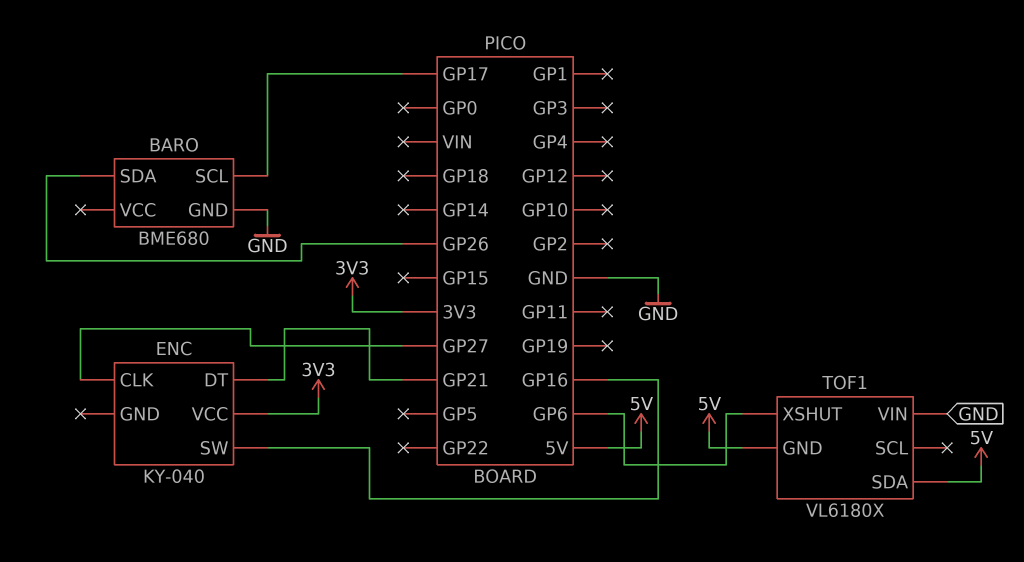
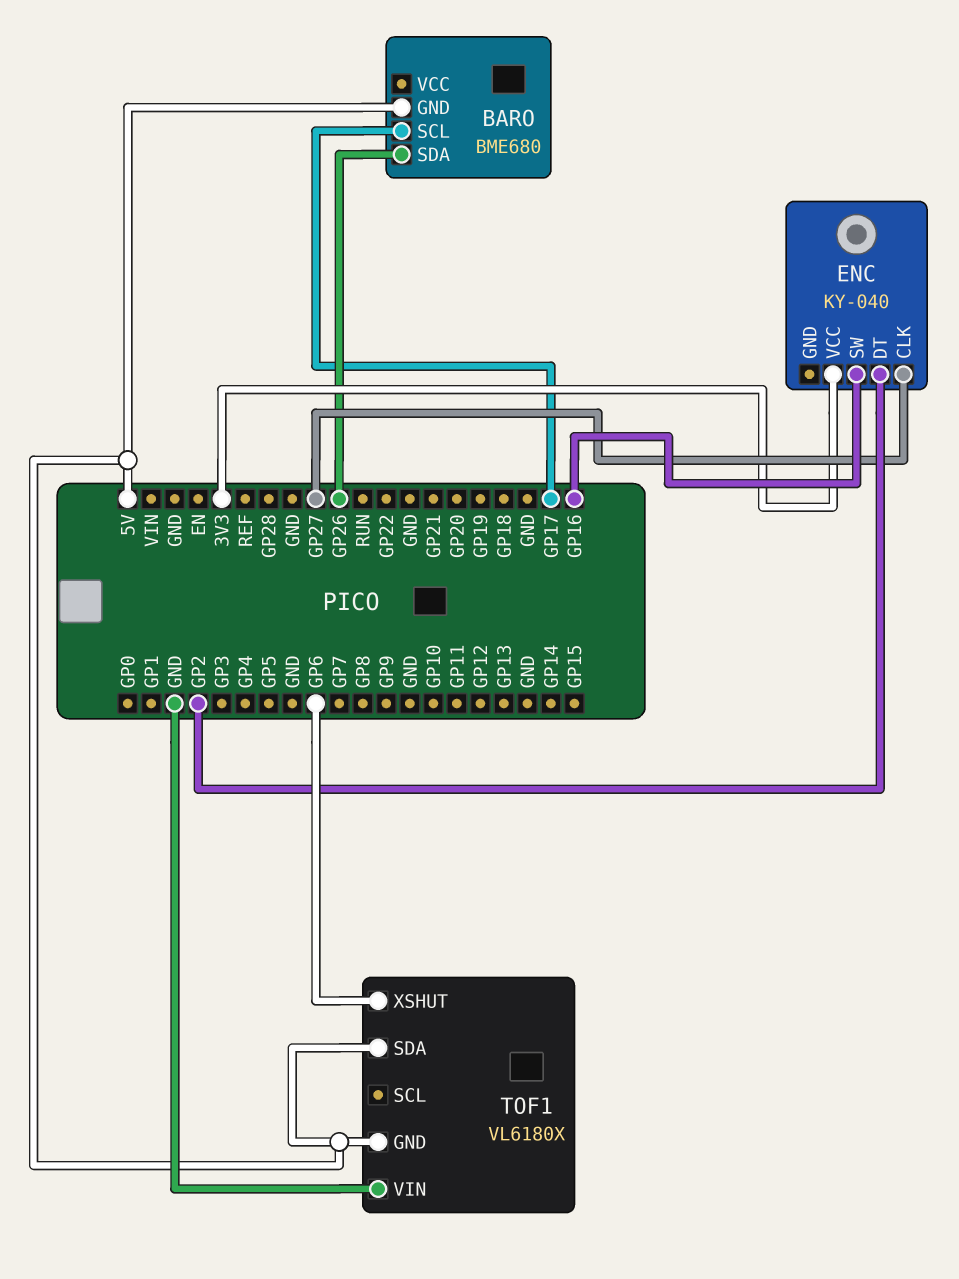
BARO pin GND: GND -> 5V
ENC pin DT: GP21 -> GP2

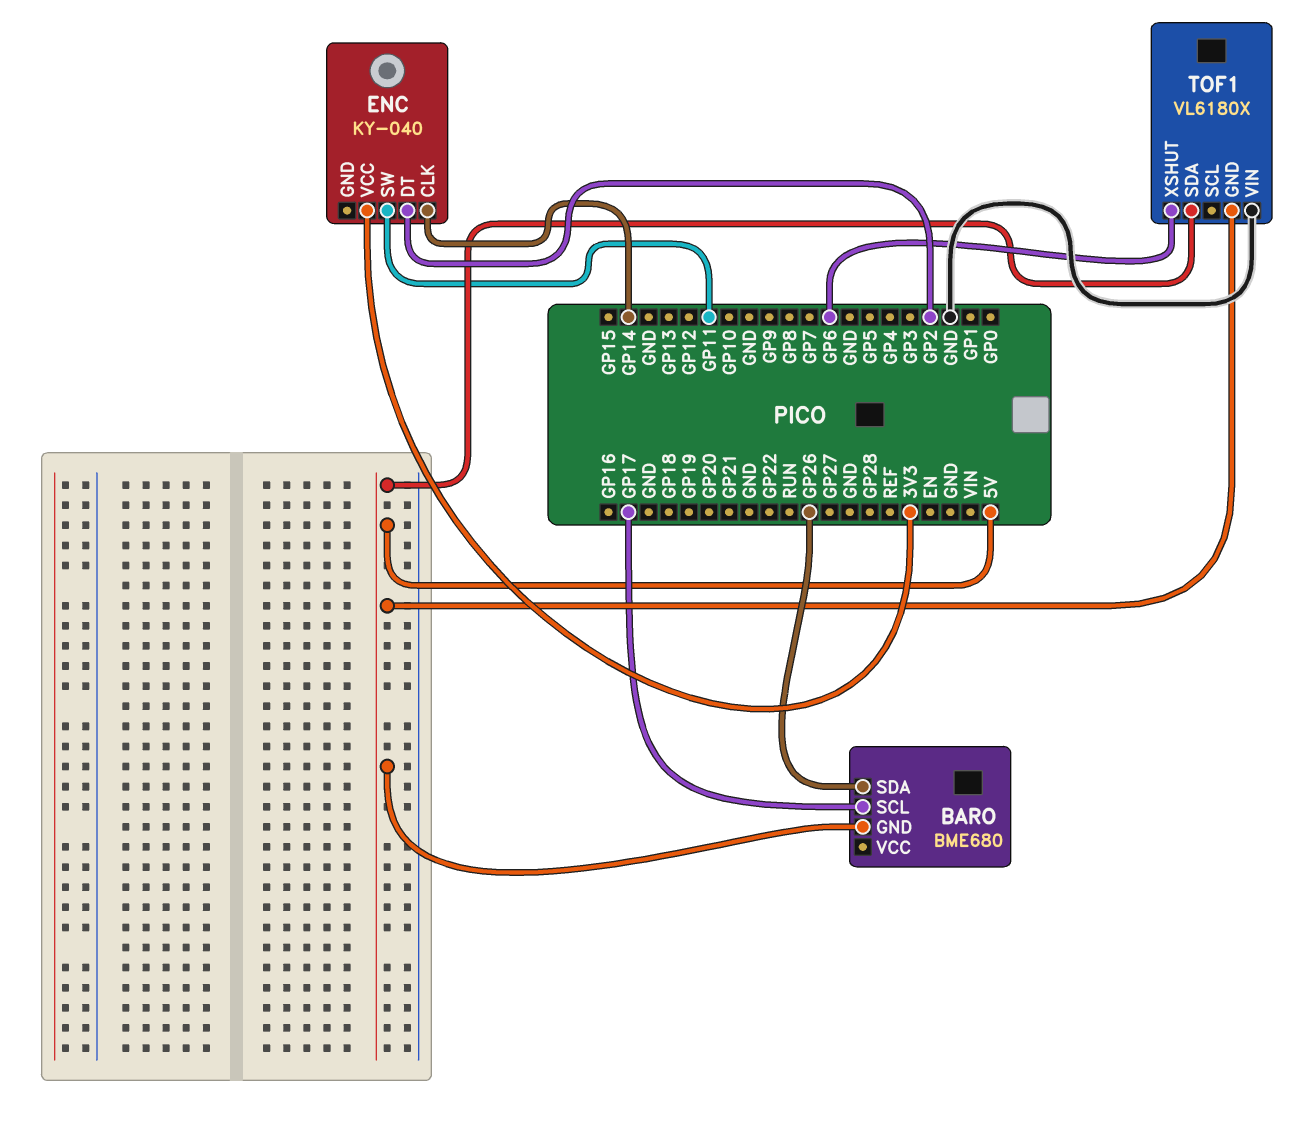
ENC pin CLK: GP27 -> GP14
ENC pin SW: GP16 -> GP11

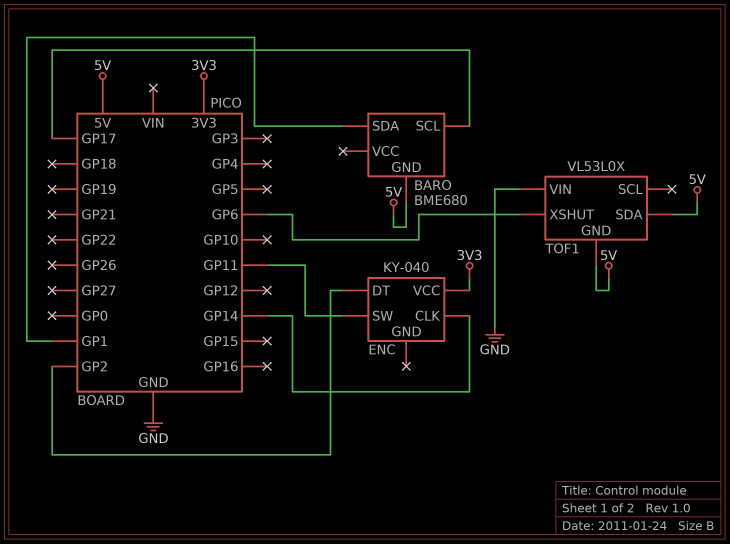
BARO pin SDA: GP26 -> GP1
TOF1: VL6180X -> VL53L0X

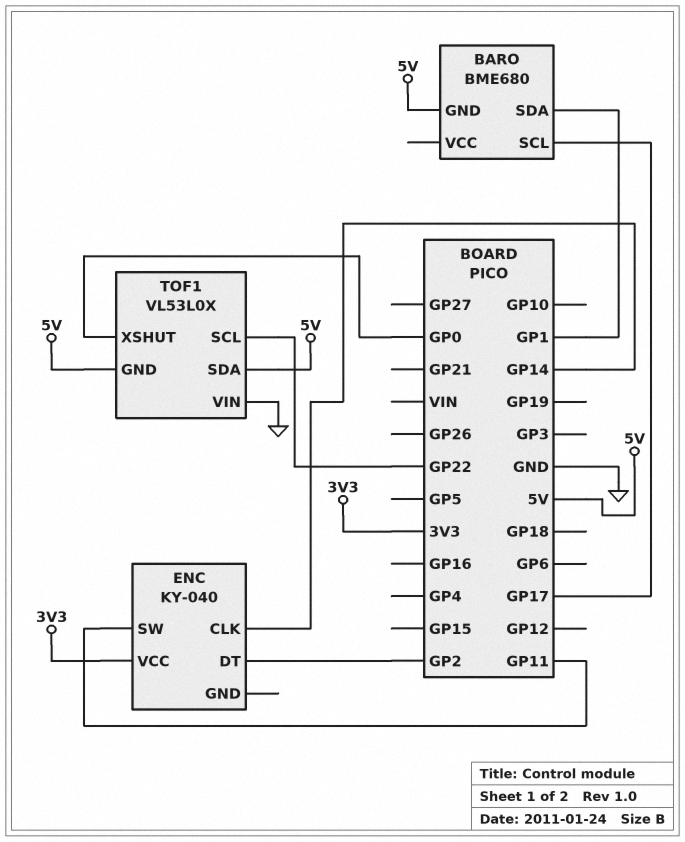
TOF1 pin SCL: none -> GP22
TOF1 pin XSHUT: GP6 -> GP0

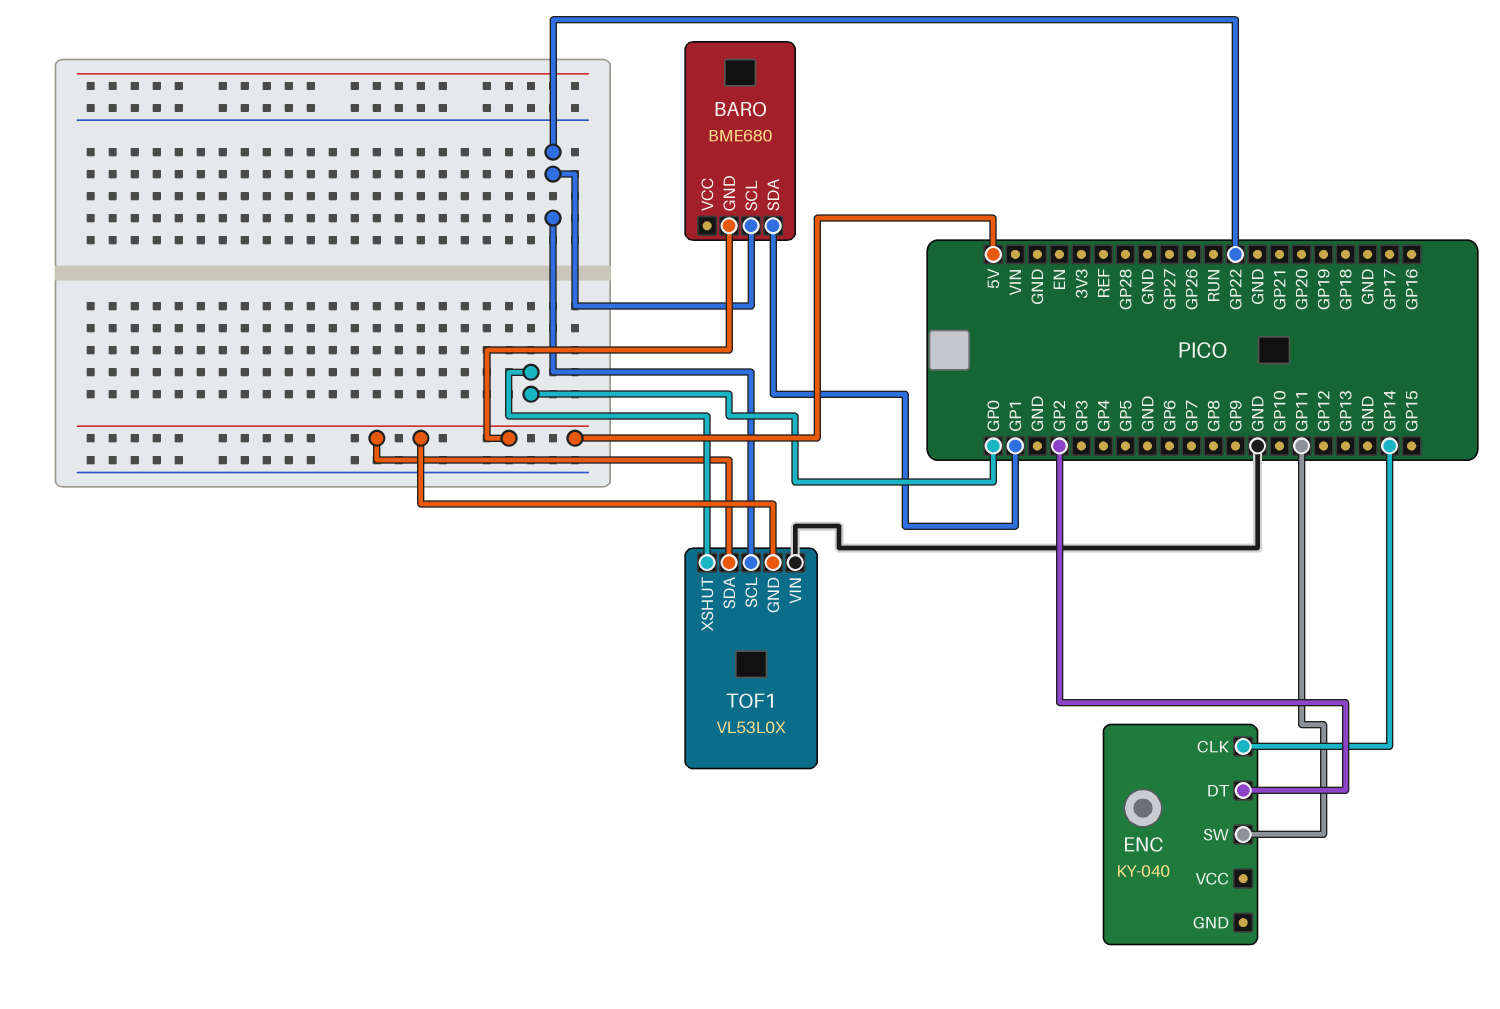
BARO pin SCL: GP17 -> GP22
ENC pin VCC: 3V3 -> none

